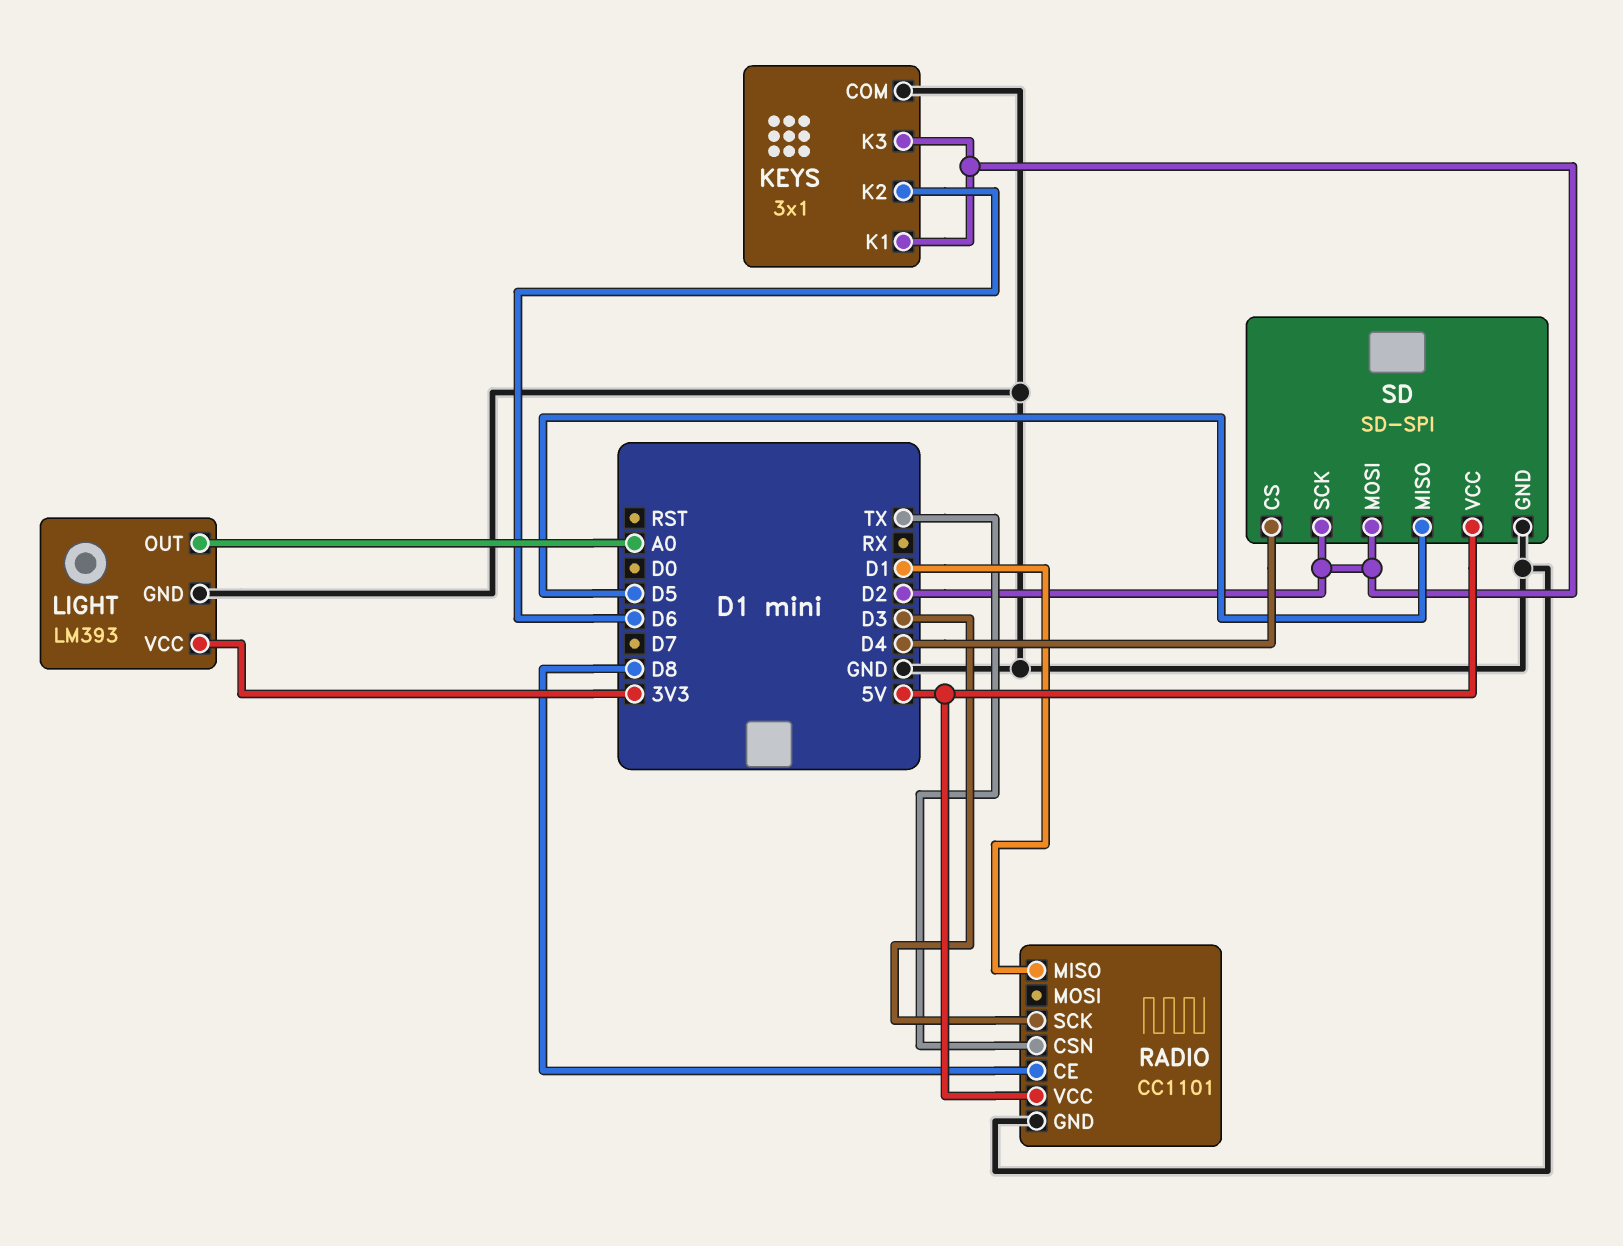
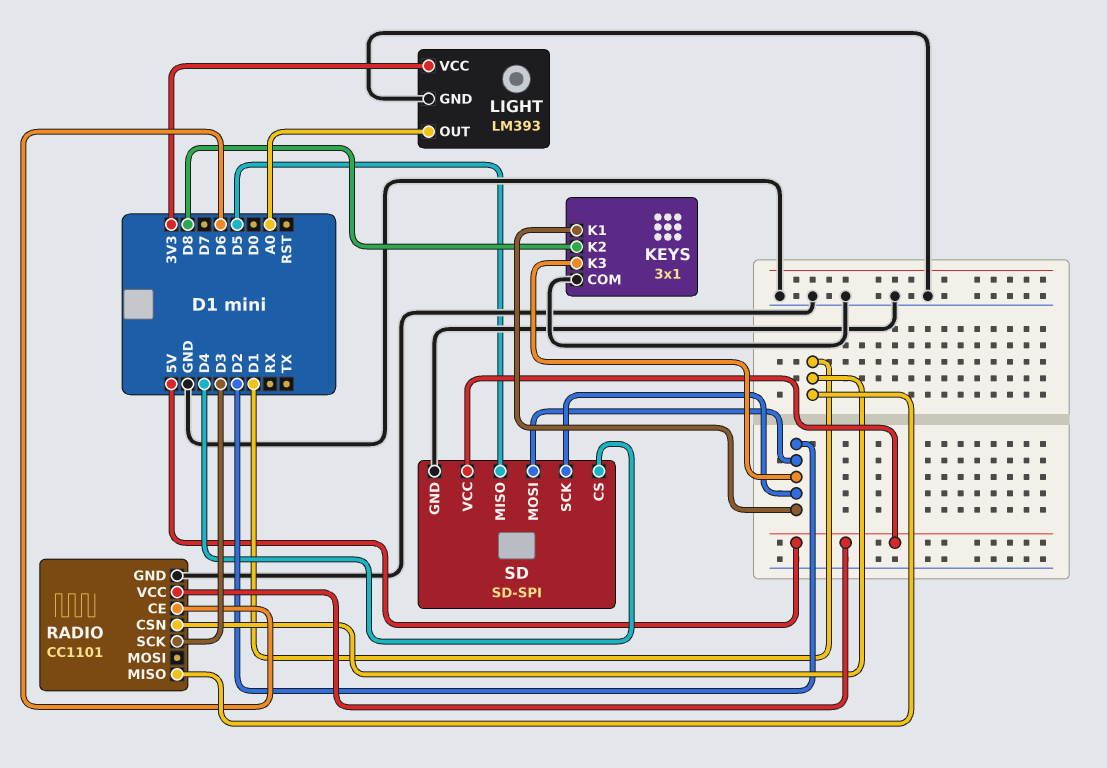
KEYS pin K2: D6 -> D8
RADIO pin CE: D8 -> D6
RADIO pin CSN: TX -> D1

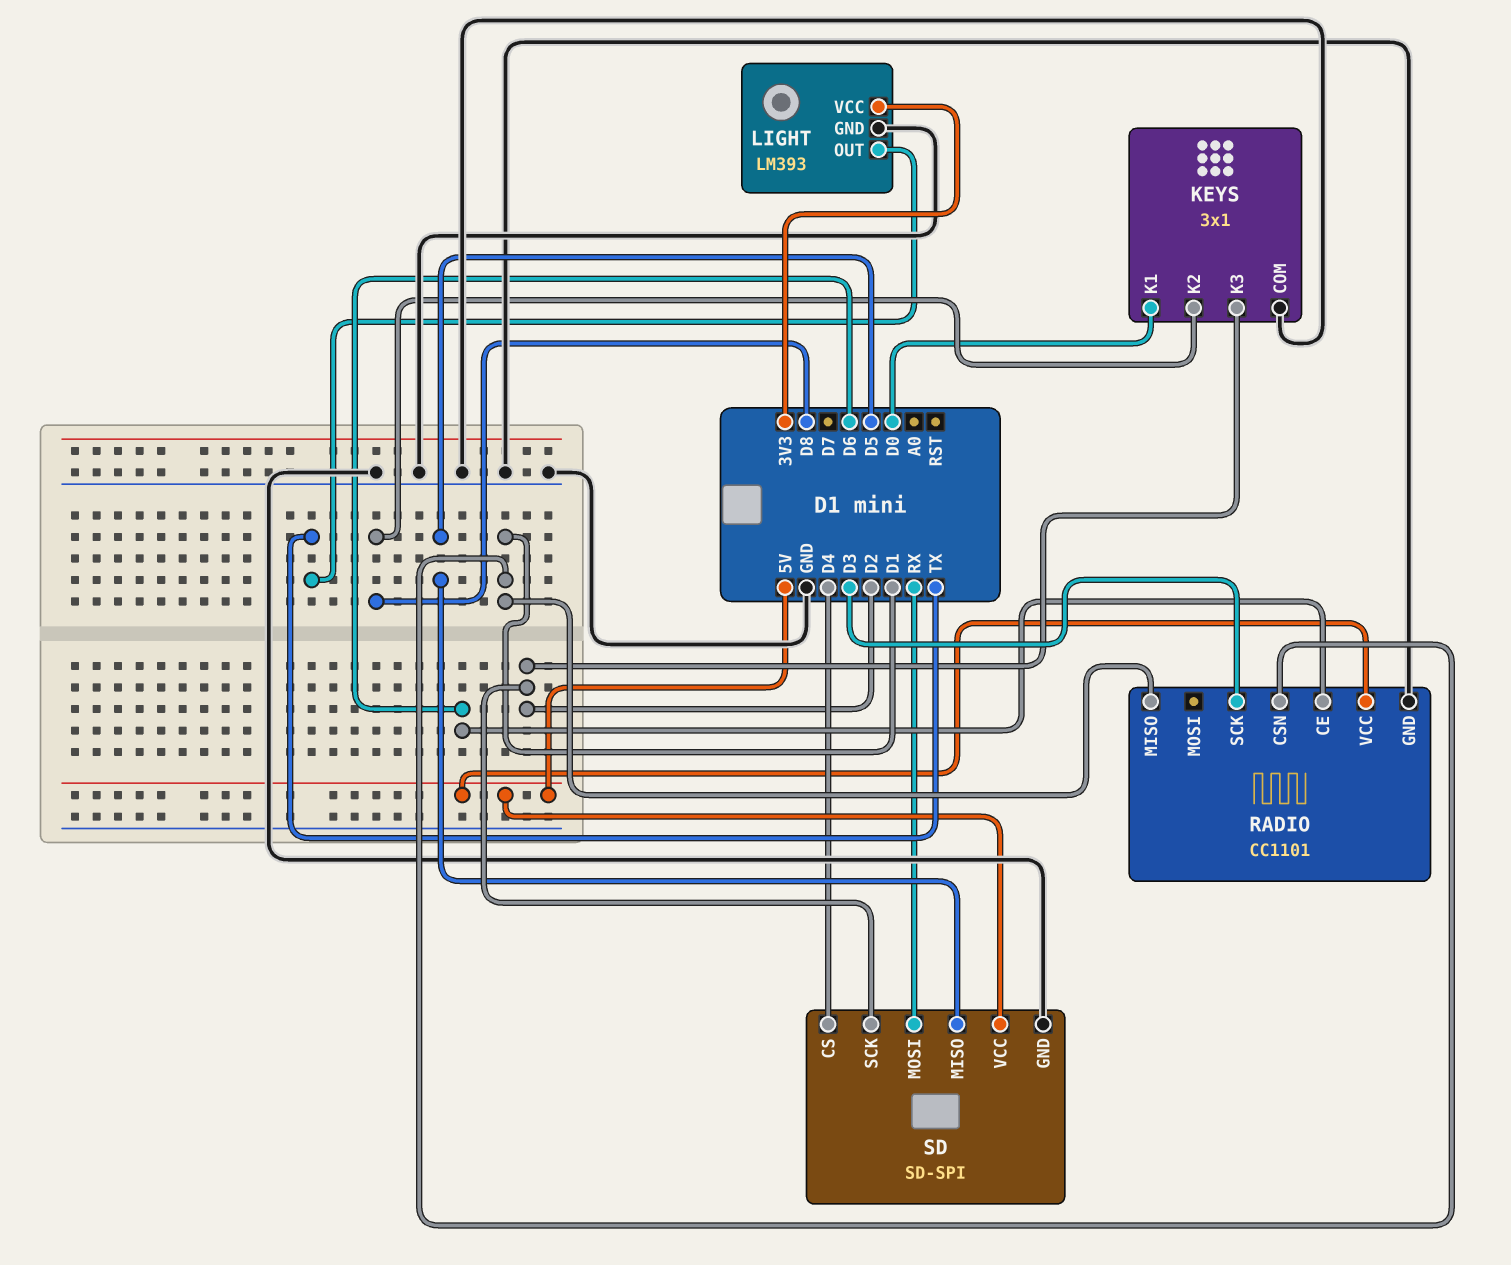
KEYS pin K1: D2 -> D0
LIGHT pin OUT: A0 -> TX
SD pin MOSI: D2 -> RX

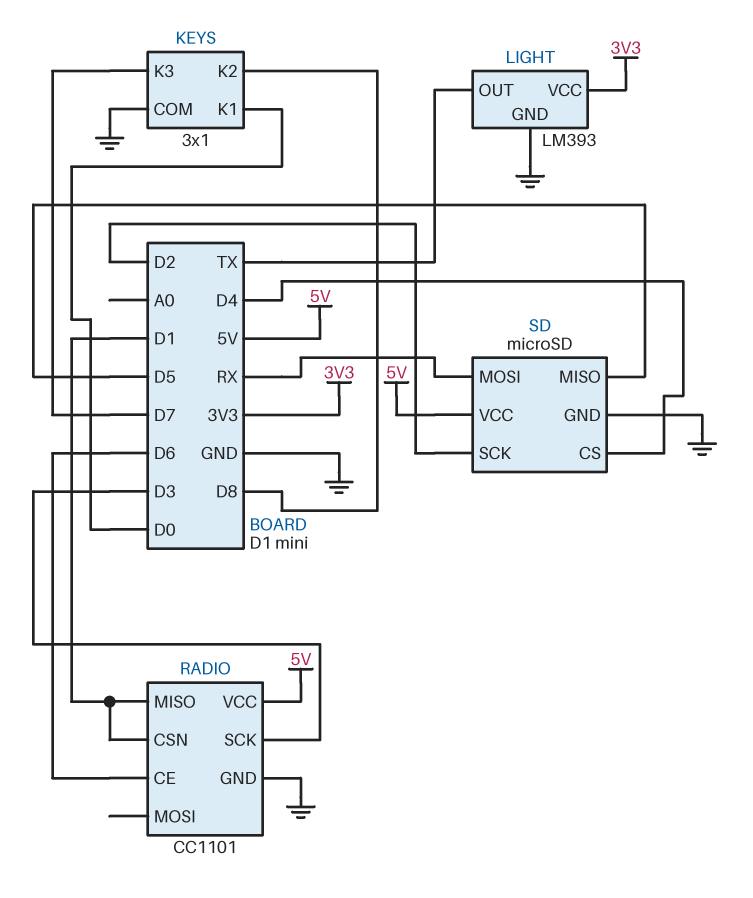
KEYS pin K3: D2 -> D7
SD: SD-SPI -> microSD

